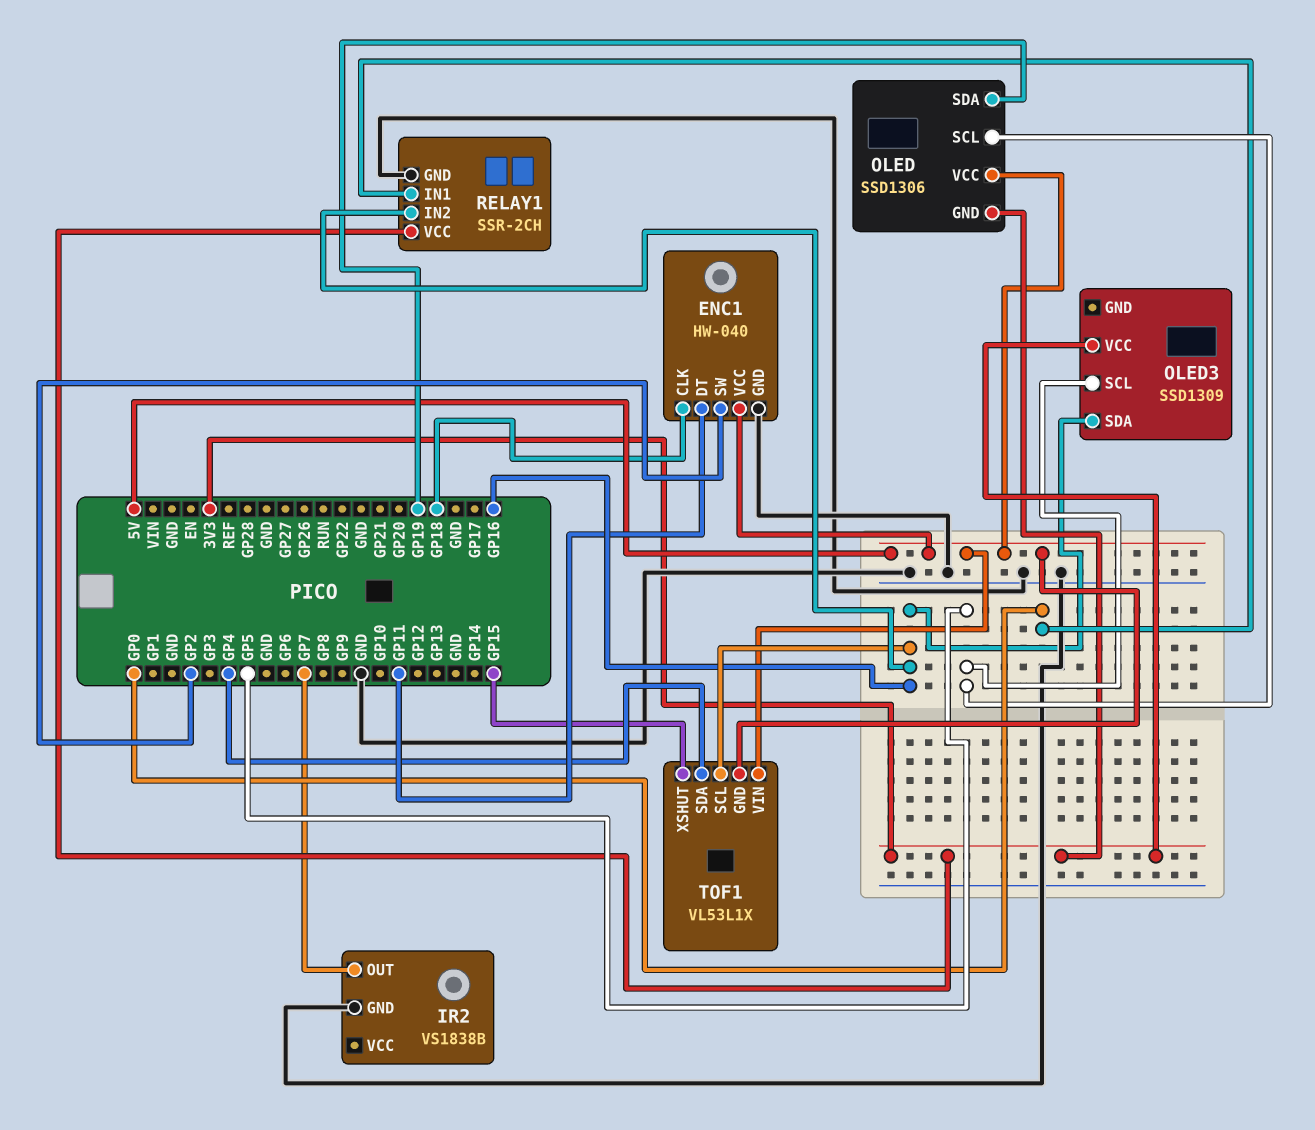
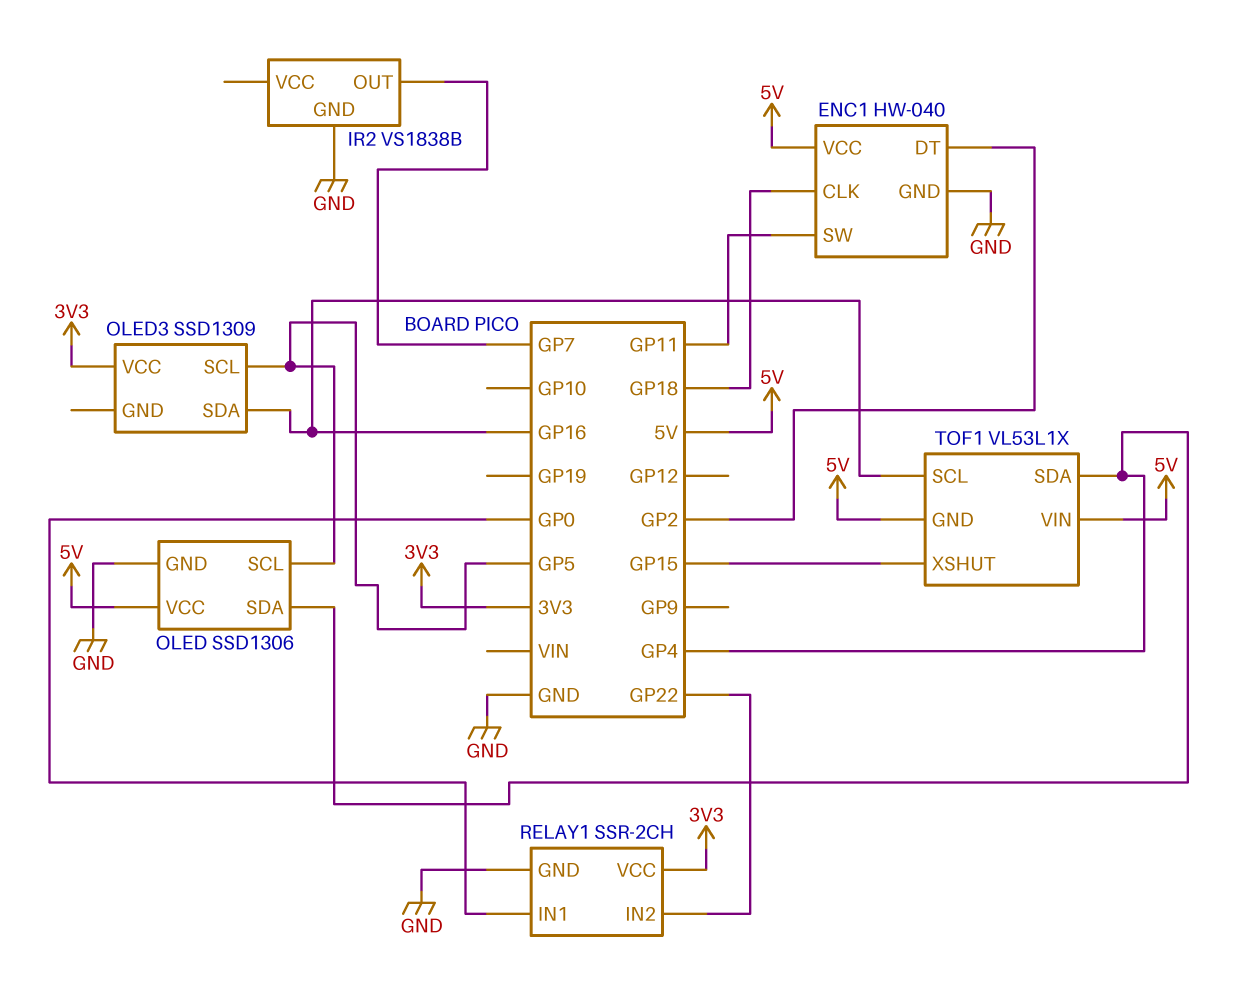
ENC1 pin DT: GP11 -> GP2
ENC1 pin SW: GP2 -> GP11
OLED pin GND: 3V3 -> GND
OLED pin SDA: GP19 -> GP4
RELAY1 pin IN2: GP16 -> GP22

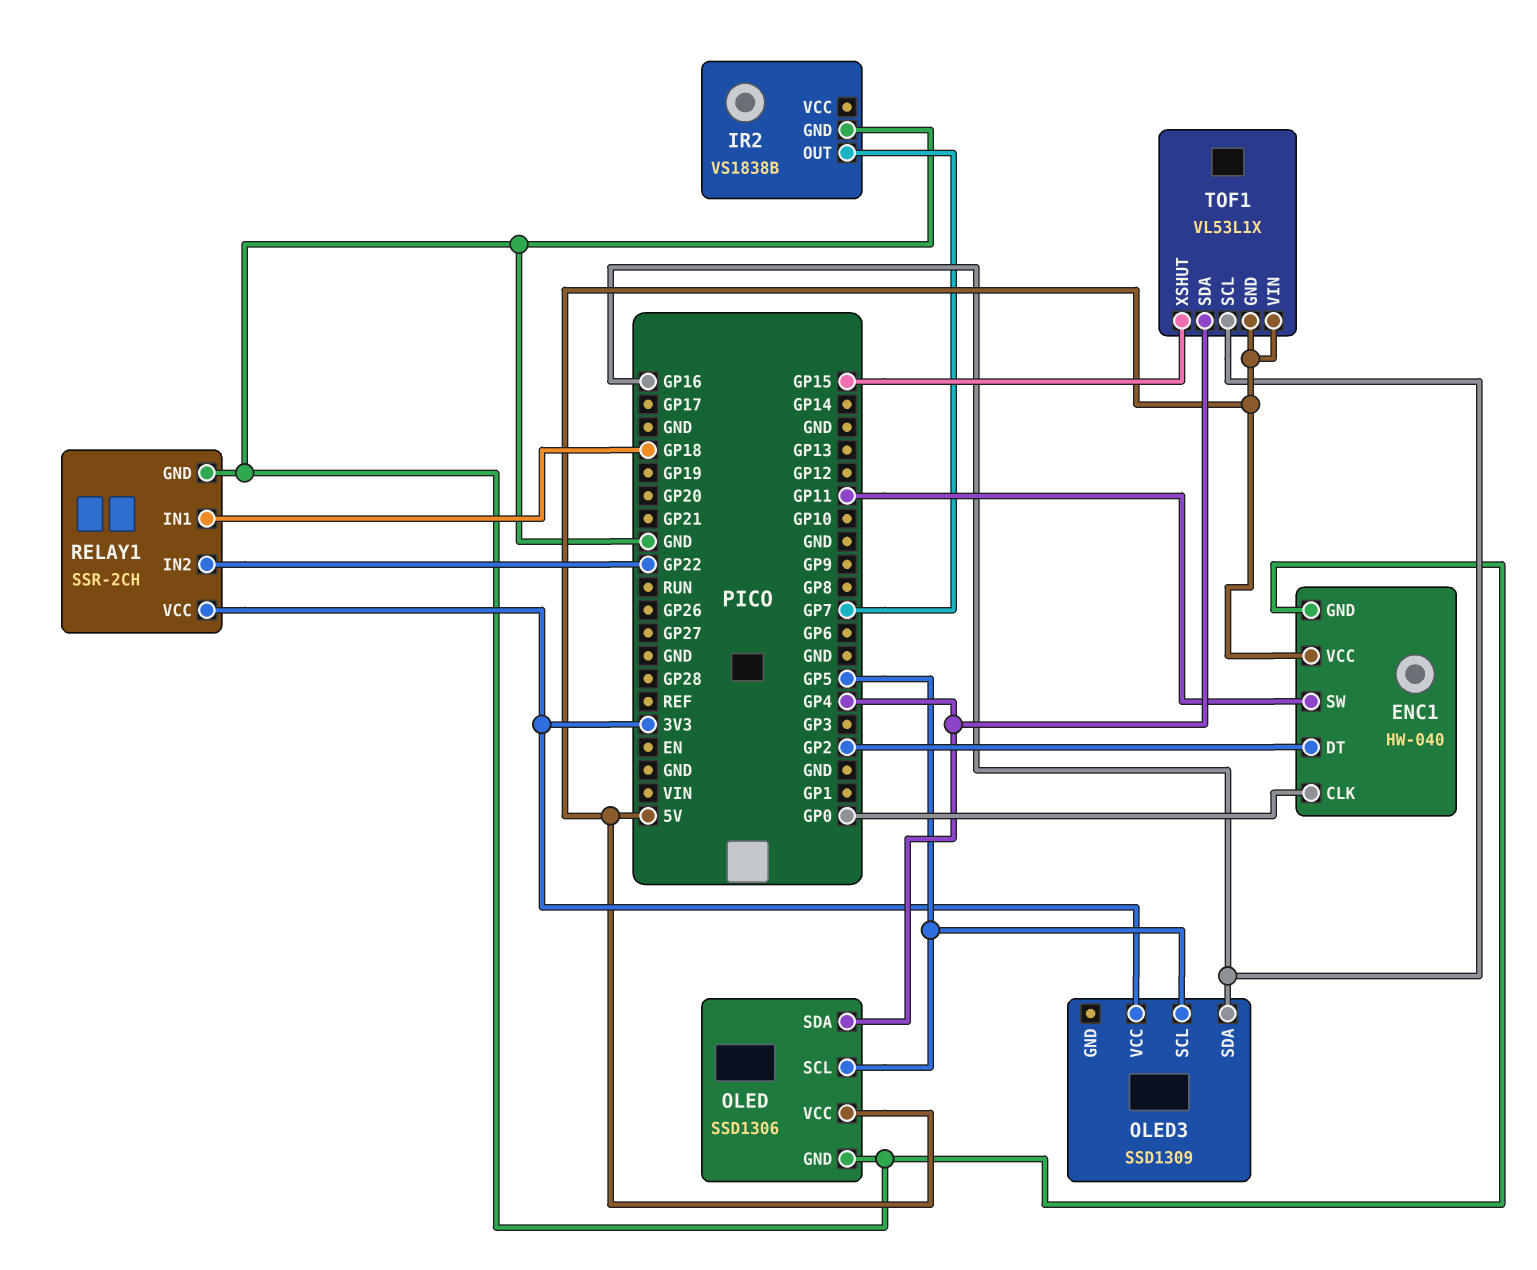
ENC1 pin CLK: GP18 -> GP0
RELAY1 pin IN1: GP0 -> GP18

